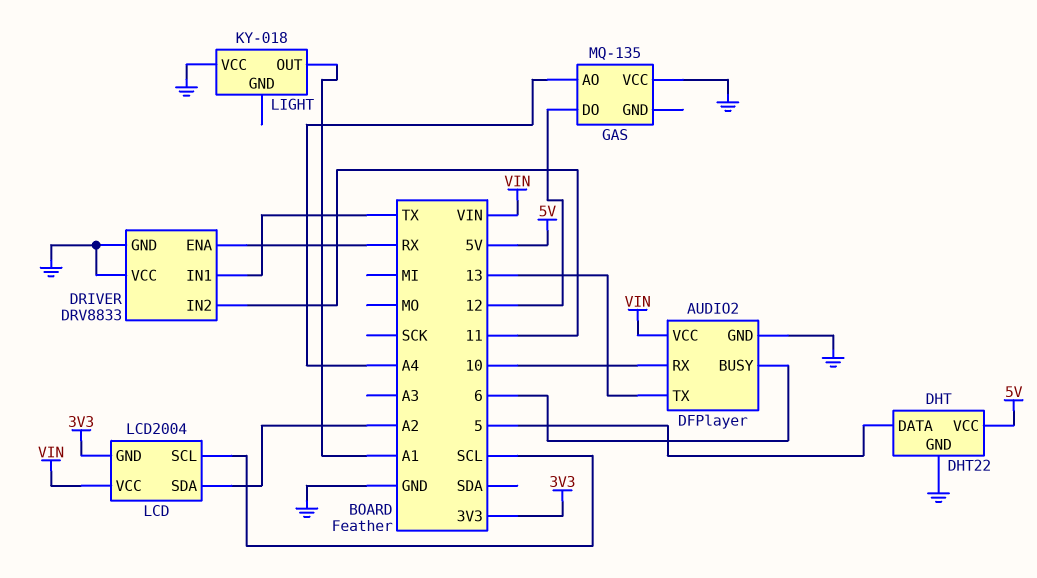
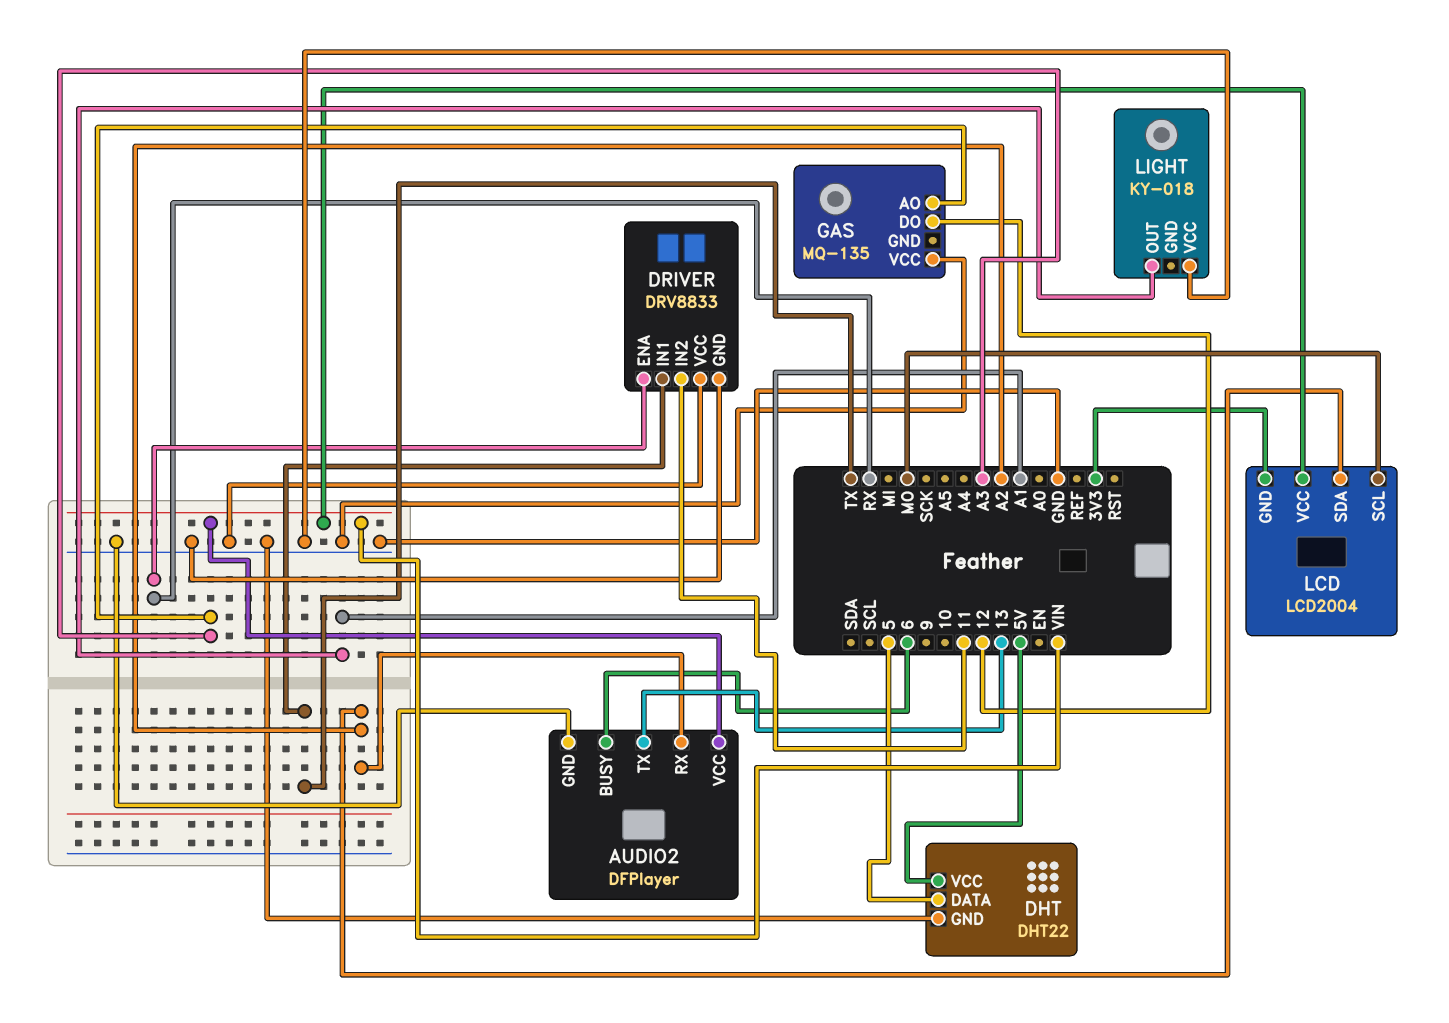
AUDIO2 pin RX: 10 -> A2
GAS pin AO: A4 -> A3
LCD pin SCL: SCL -> MO

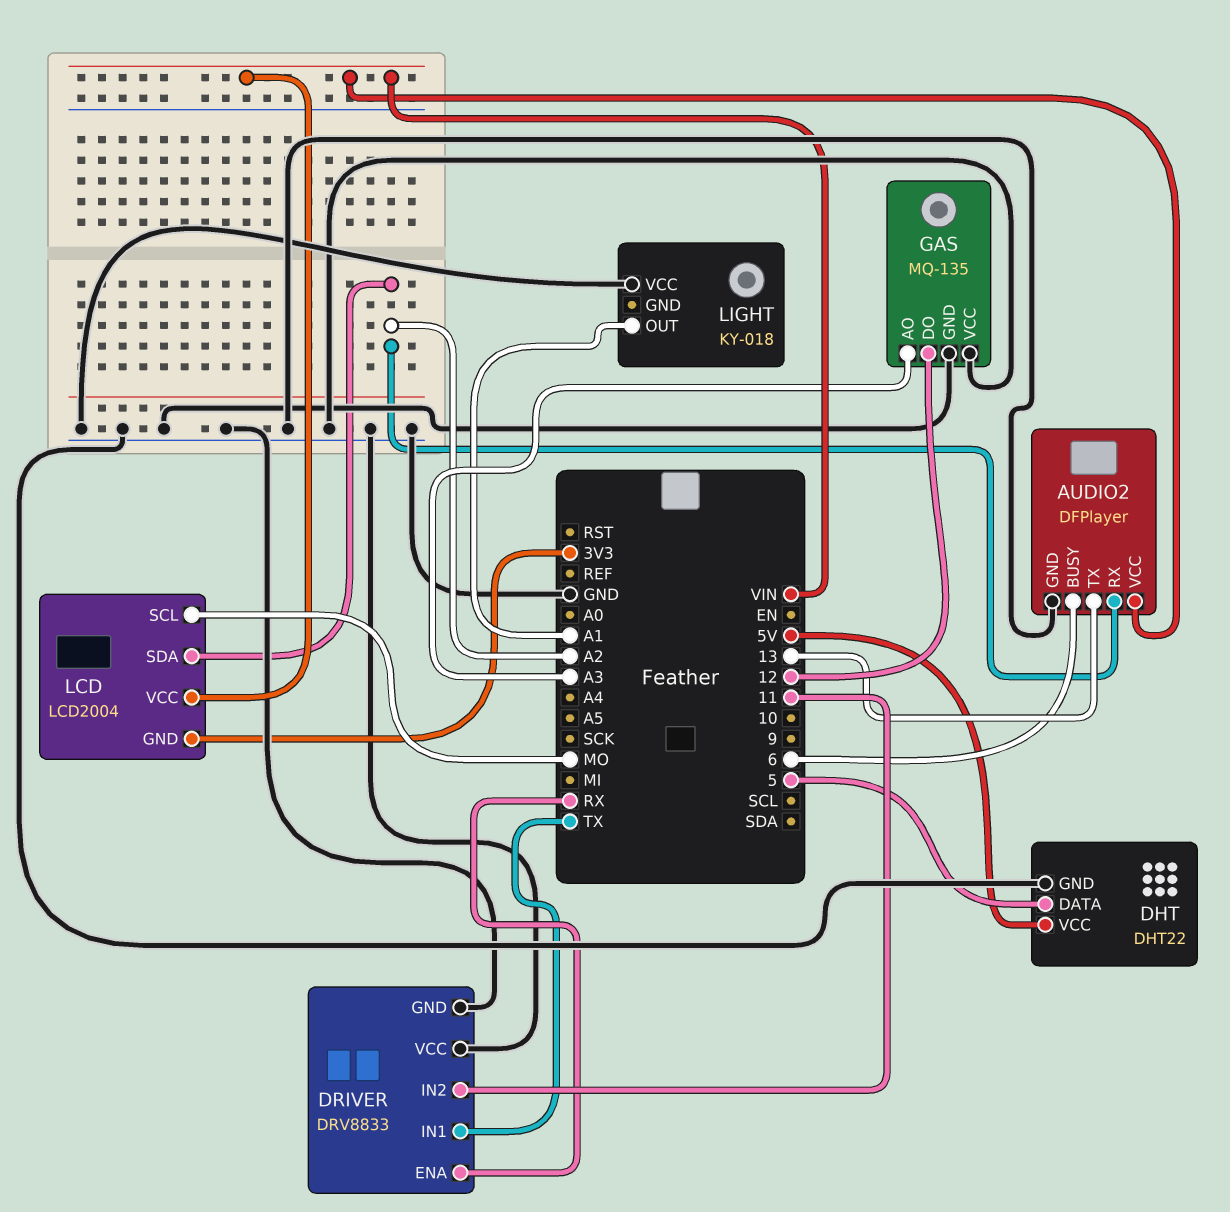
GAS pin GND: none -> GND

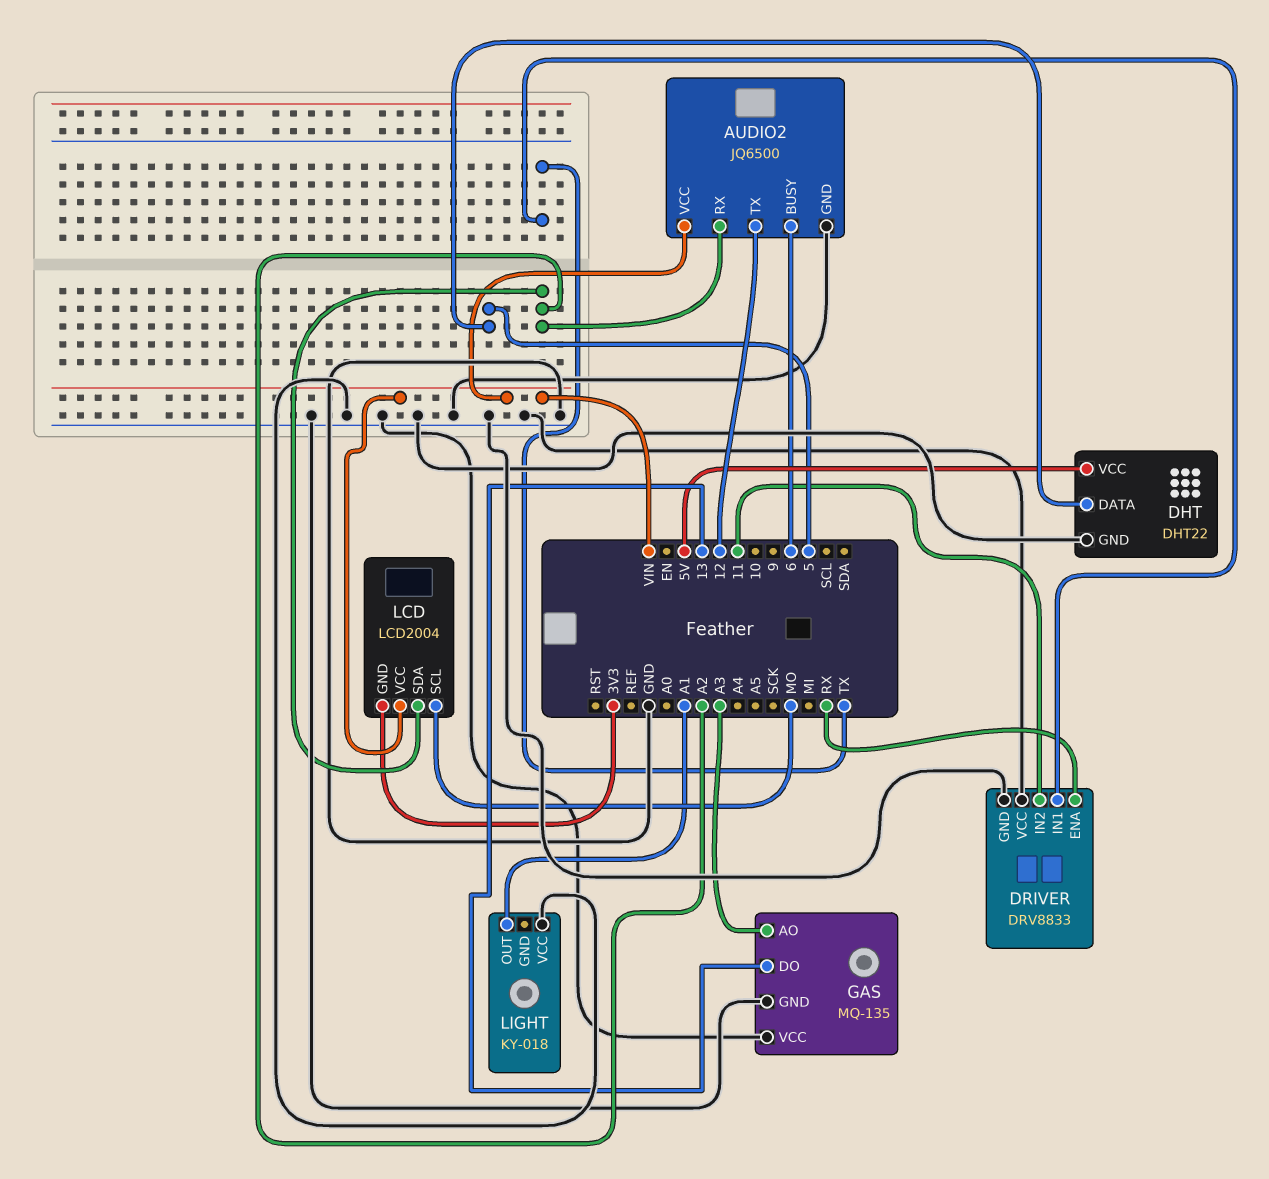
AUDIO2: DFPlayer -> JQ6500
AUDIO2 pin TX: 13 -> 12
GAS pin DO: 12 -> 13

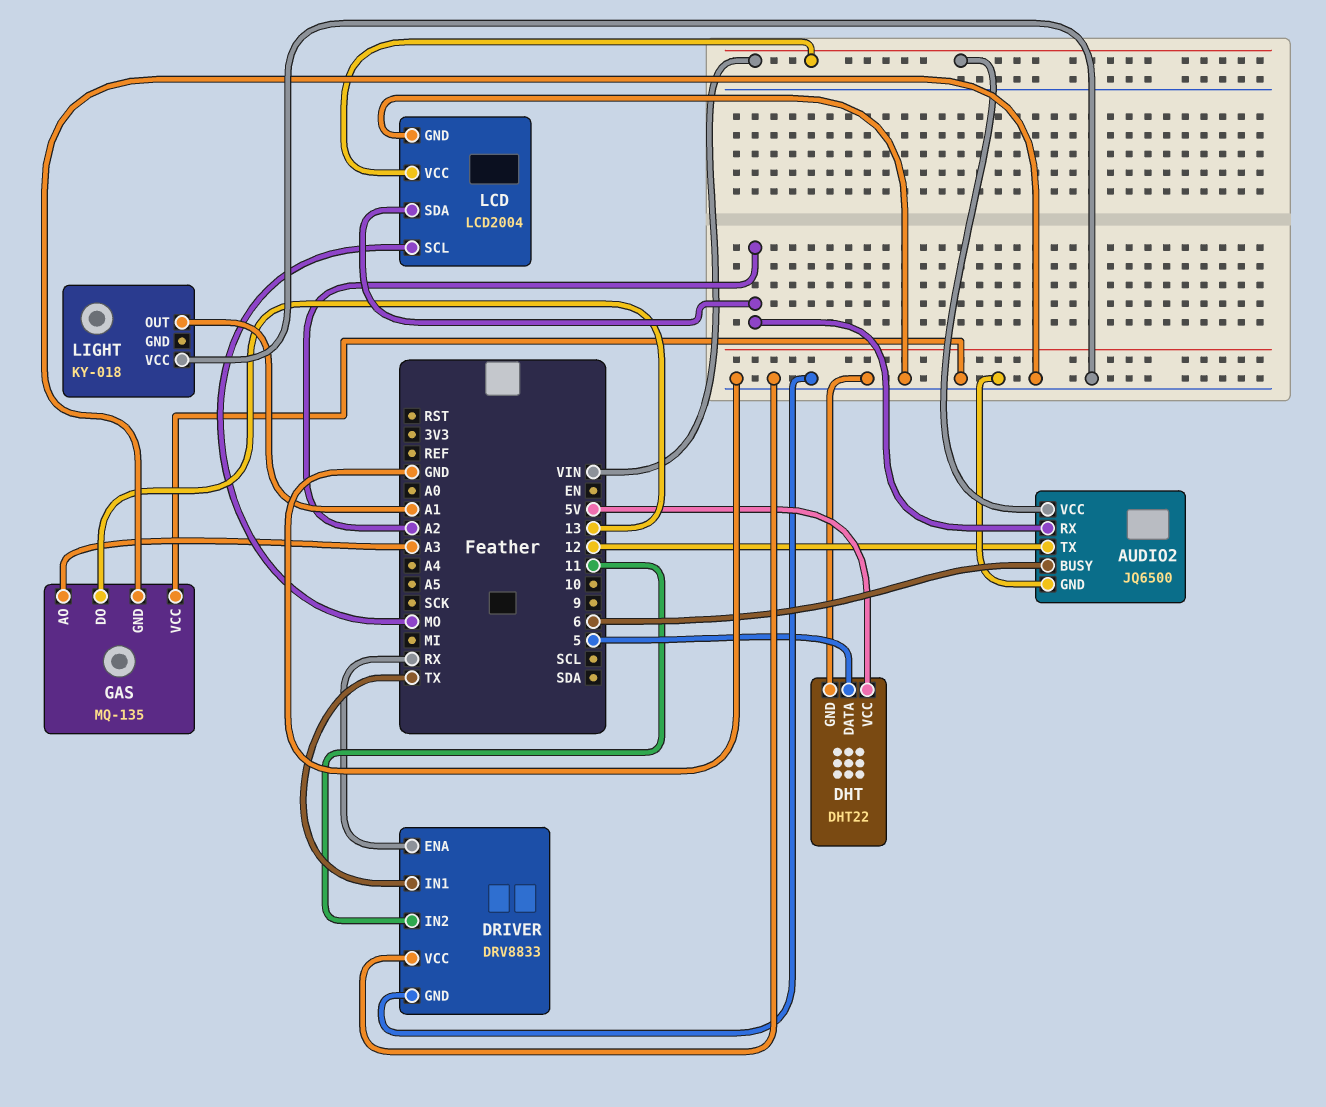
LCD pin GND: 3V3 -> GND

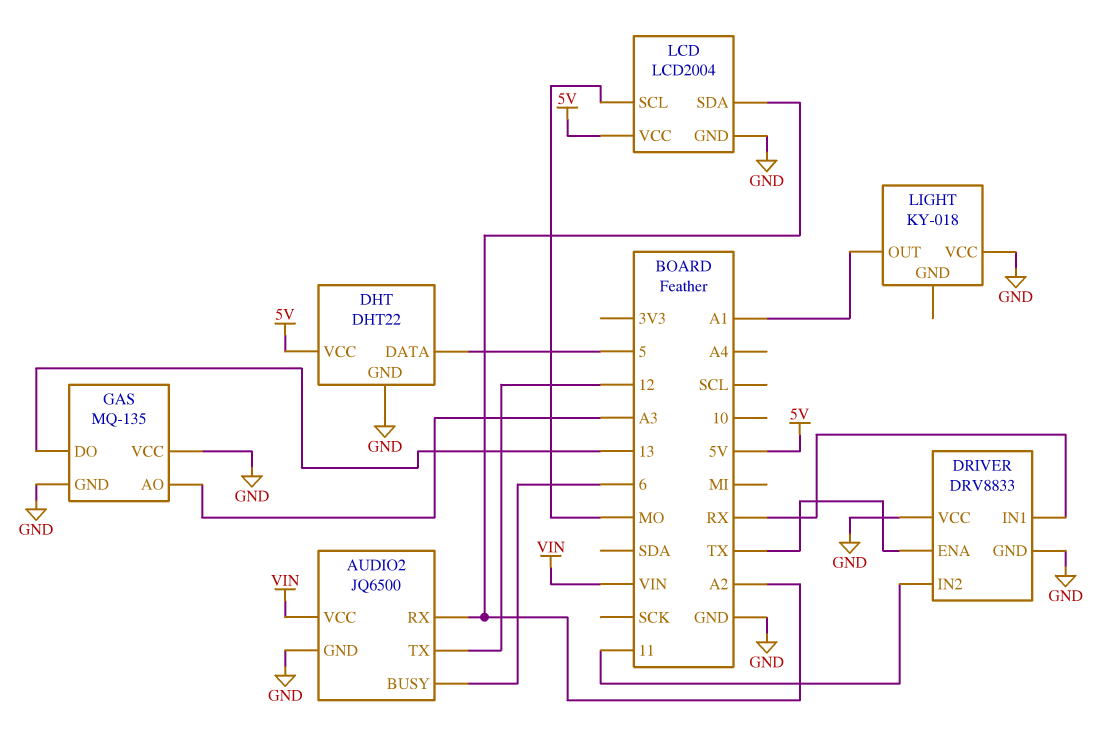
DRIVER pin ENA: RX -> TX
DRIVER pin IN1: TX -> RX
LCD pin VCC: VIN -> 5V

